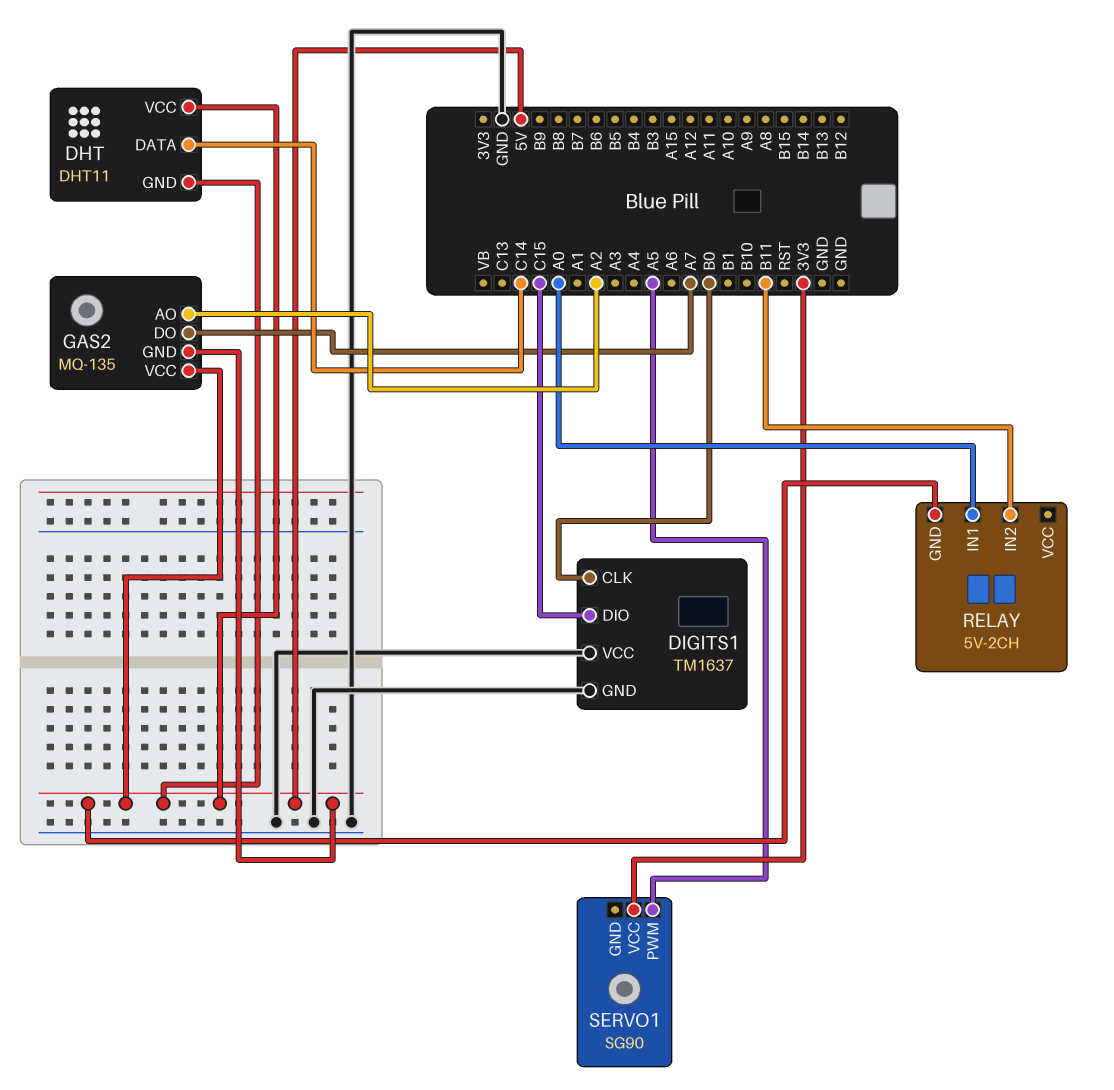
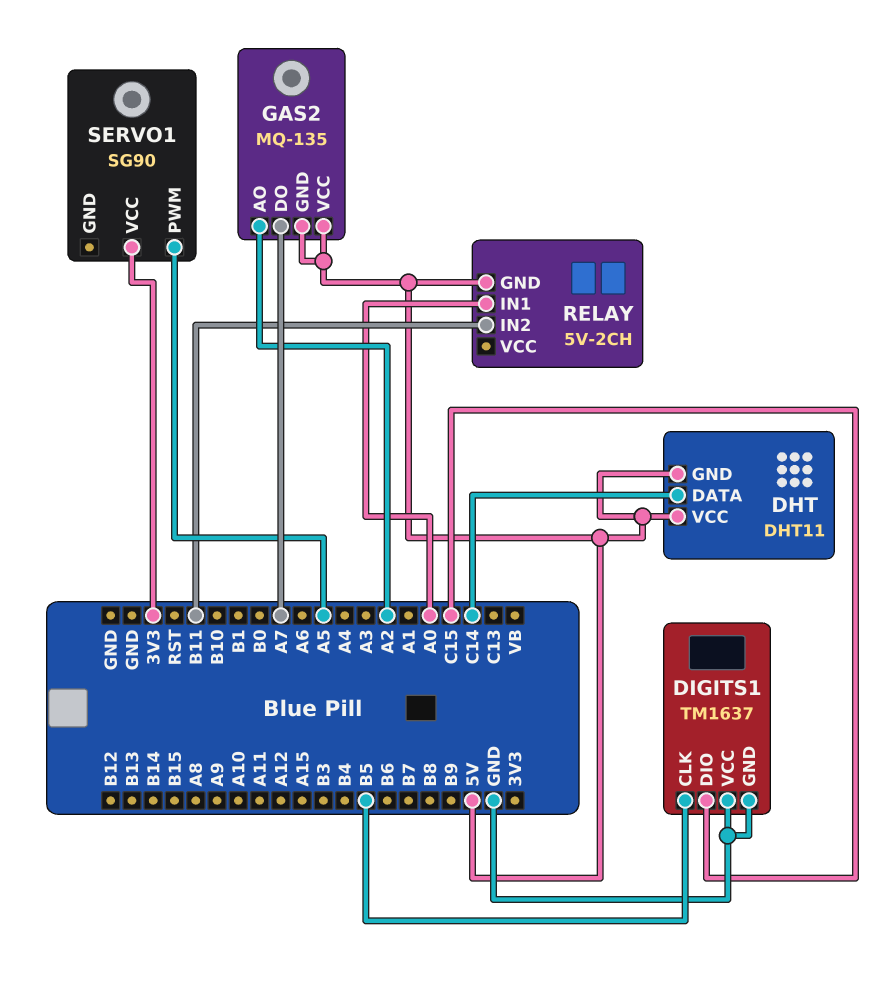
DIGITS1 pin CLK: B0 -> B5

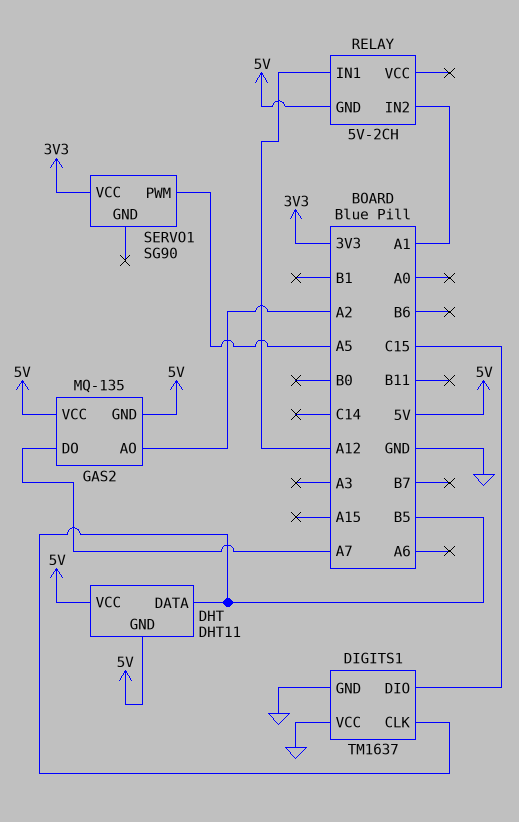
DHT pin DATA: C14 -> B5
RELAY pin IN1: A0 -> A12
RELAY pin IN2: B11 -> A1

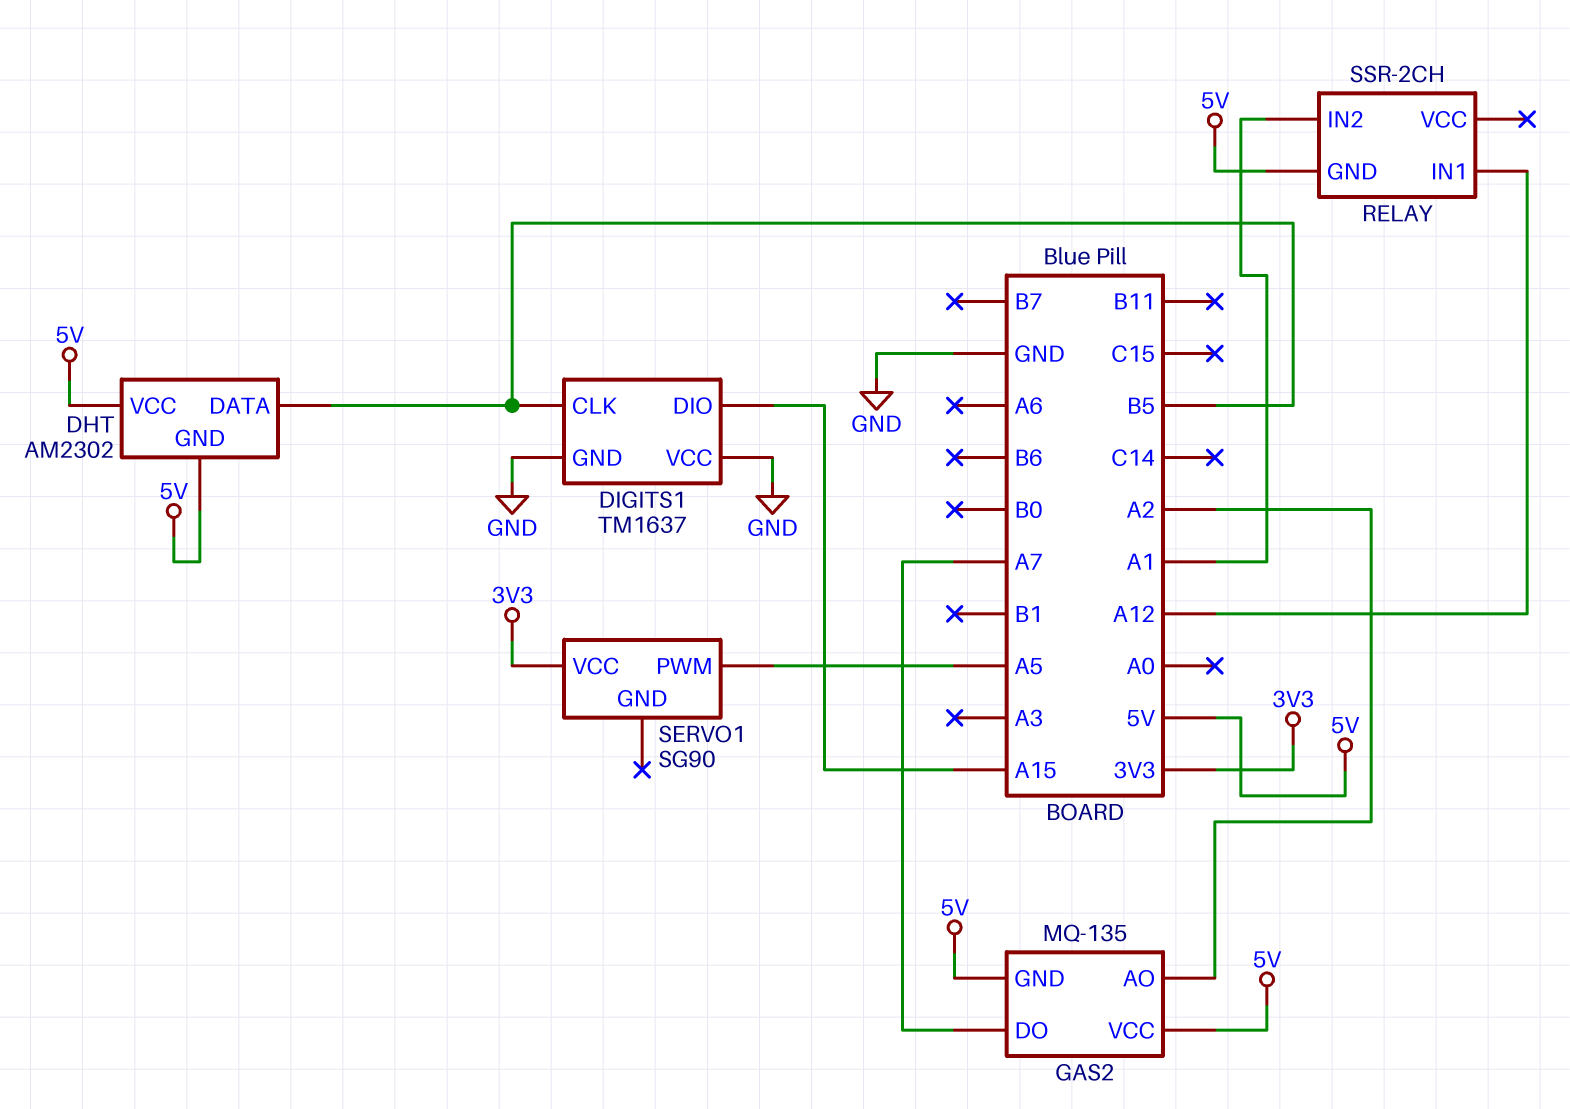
DHT: DHT11 -> AM2302
DIGITS1 pin DIO: C15 -> A15
RELAY: 5V-2CH -> SSR-2CH

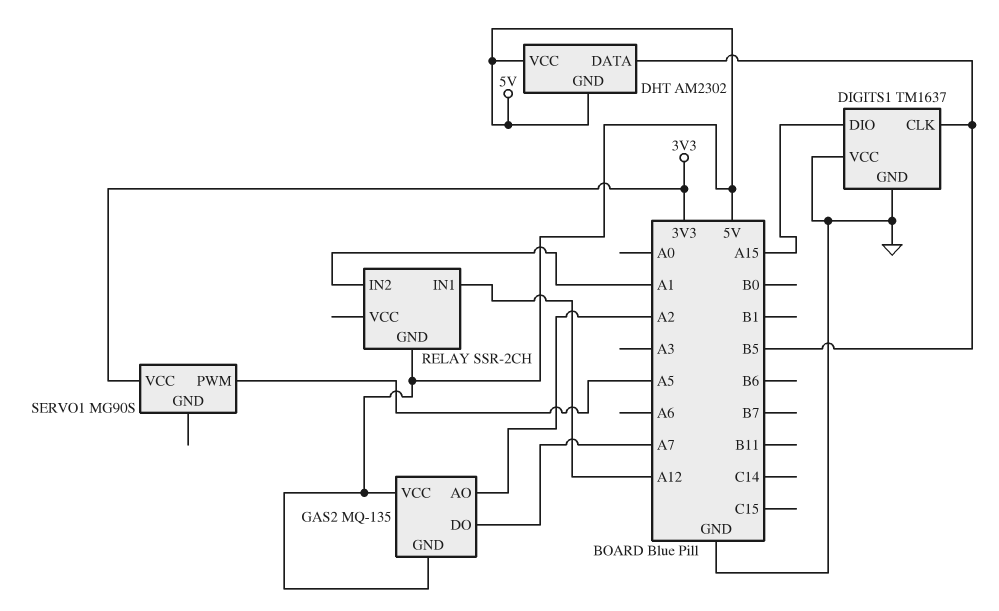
SERVO1: SG90 -> MG90S

